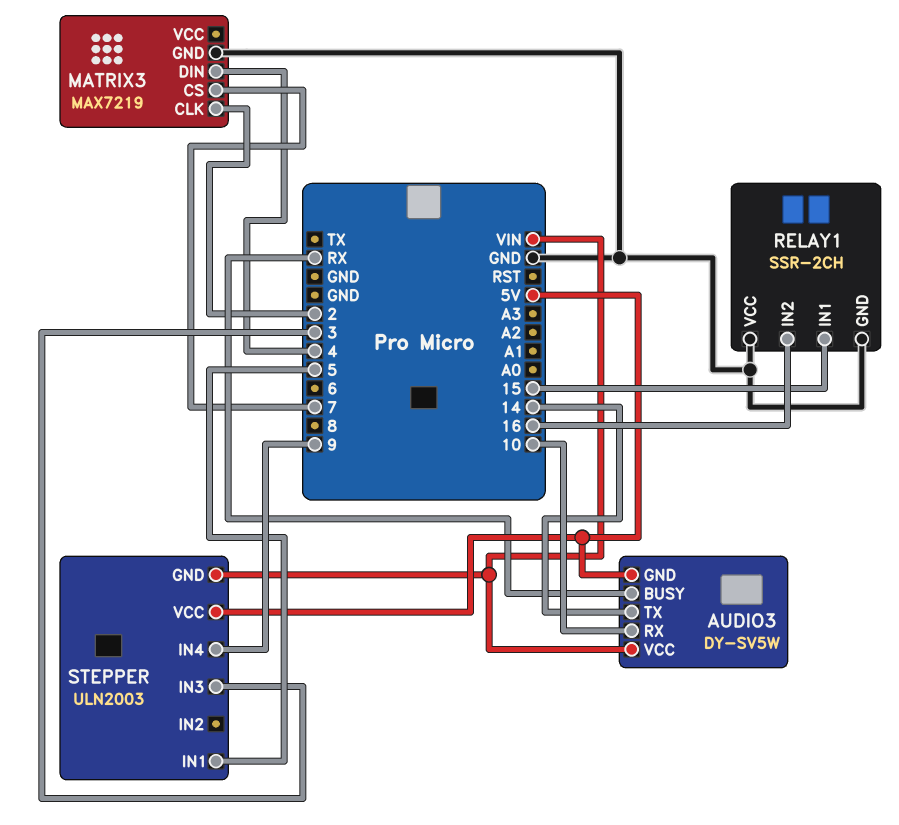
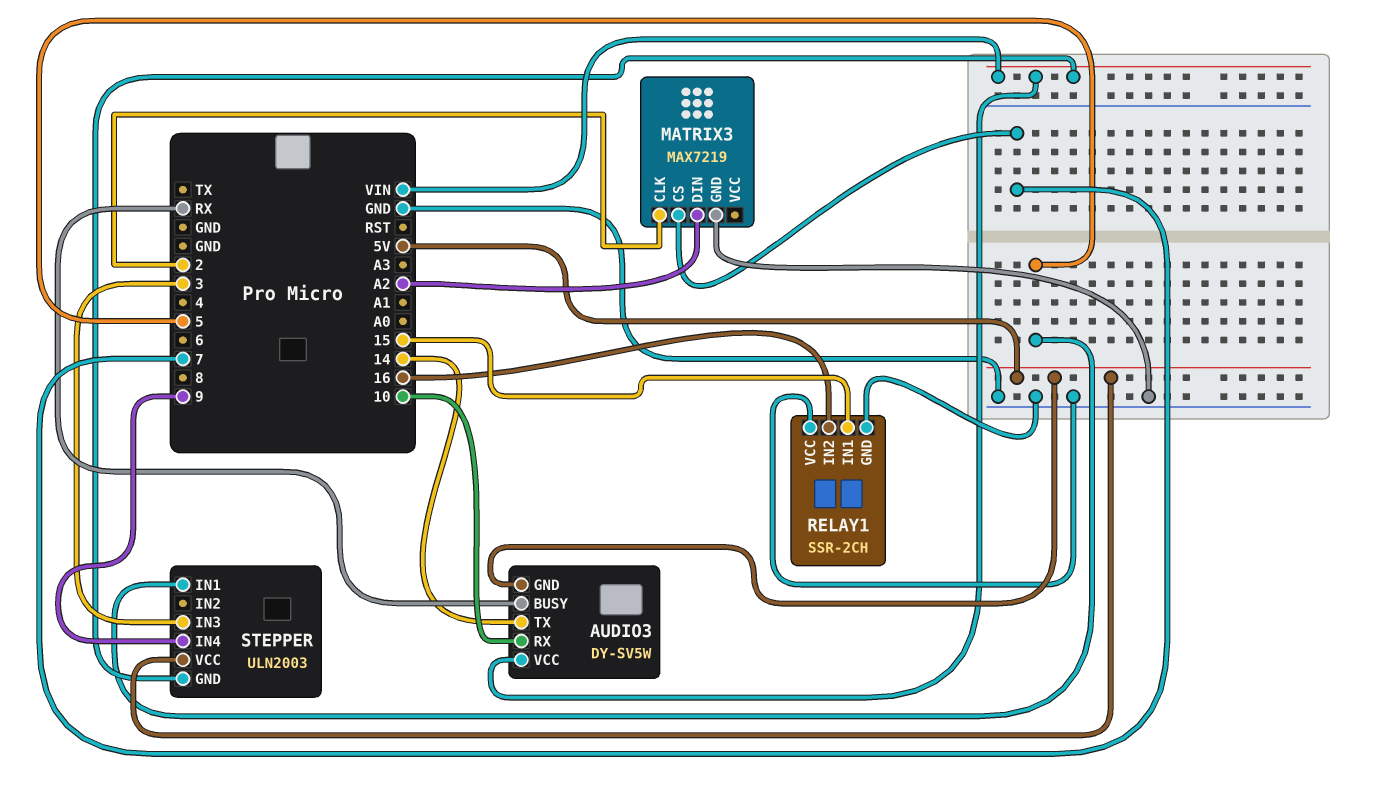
MATRIX3 pin DIN: 4 -> A2

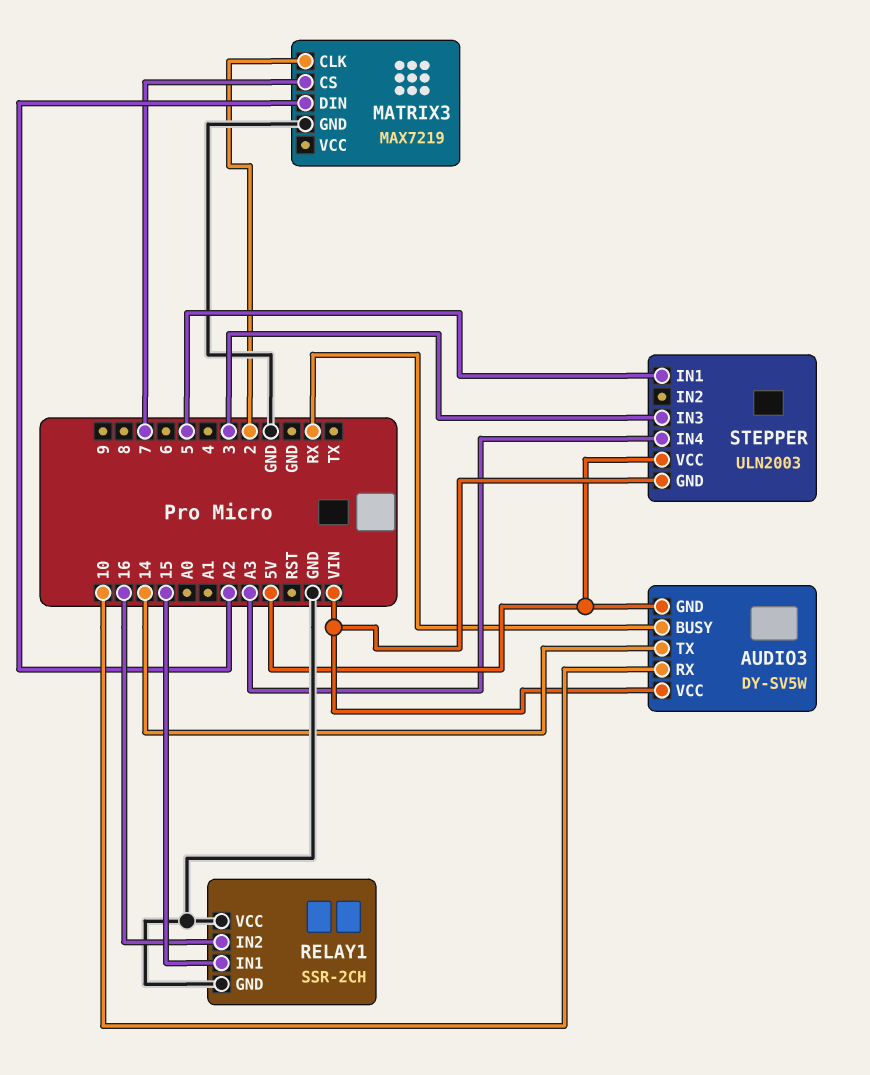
STEPPER pin IN4: 9 -> A3

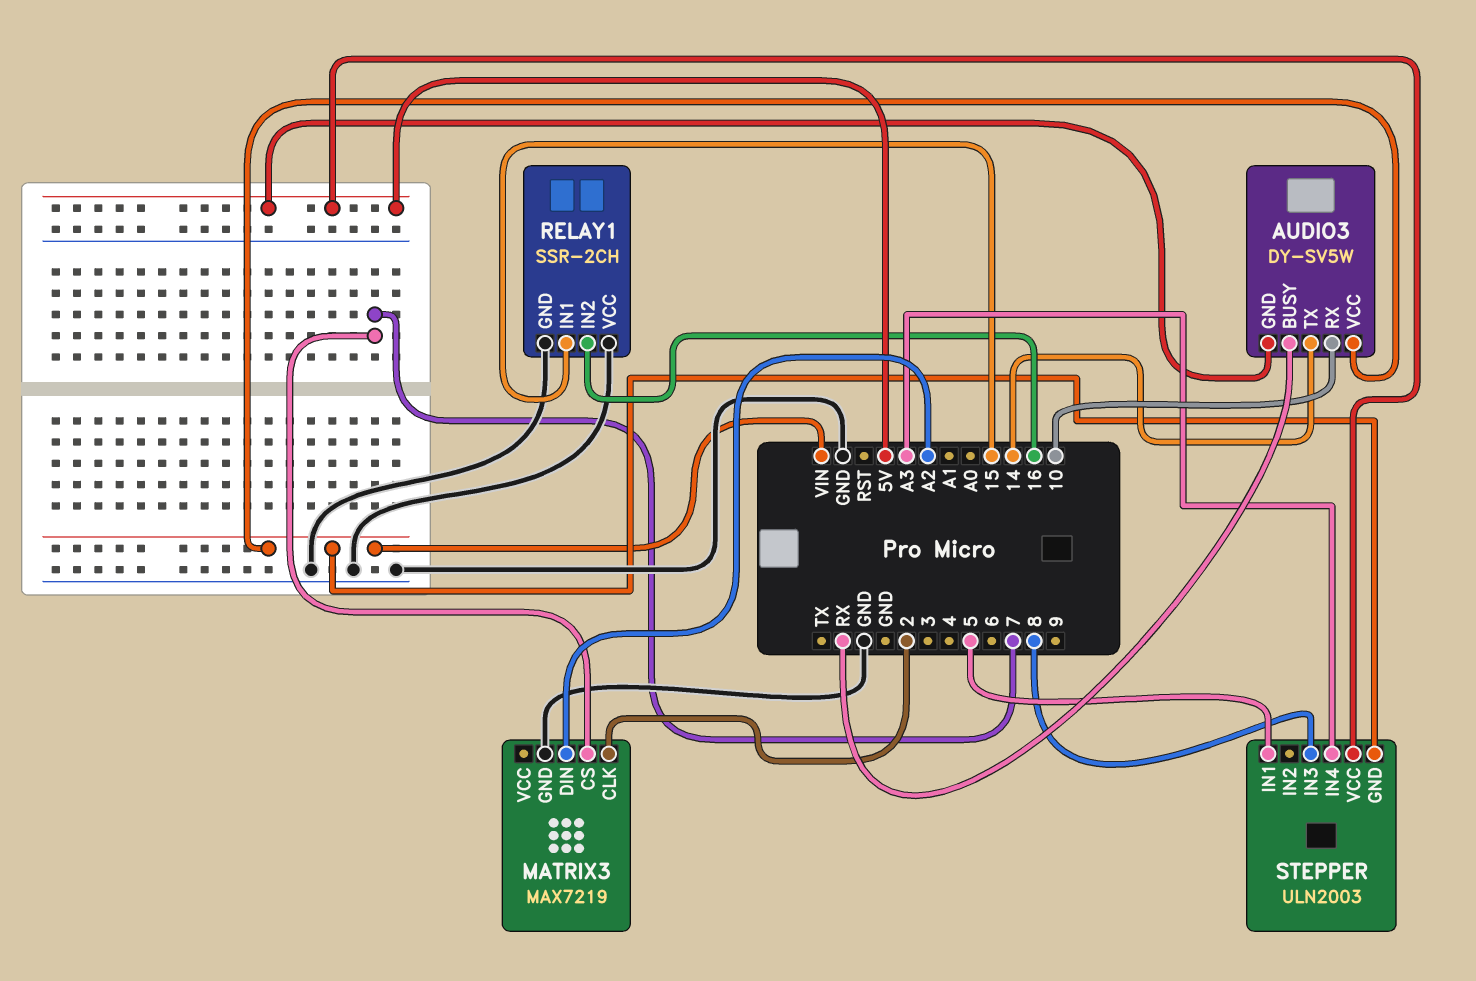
STEPPER pin IN3: 3 -> 8

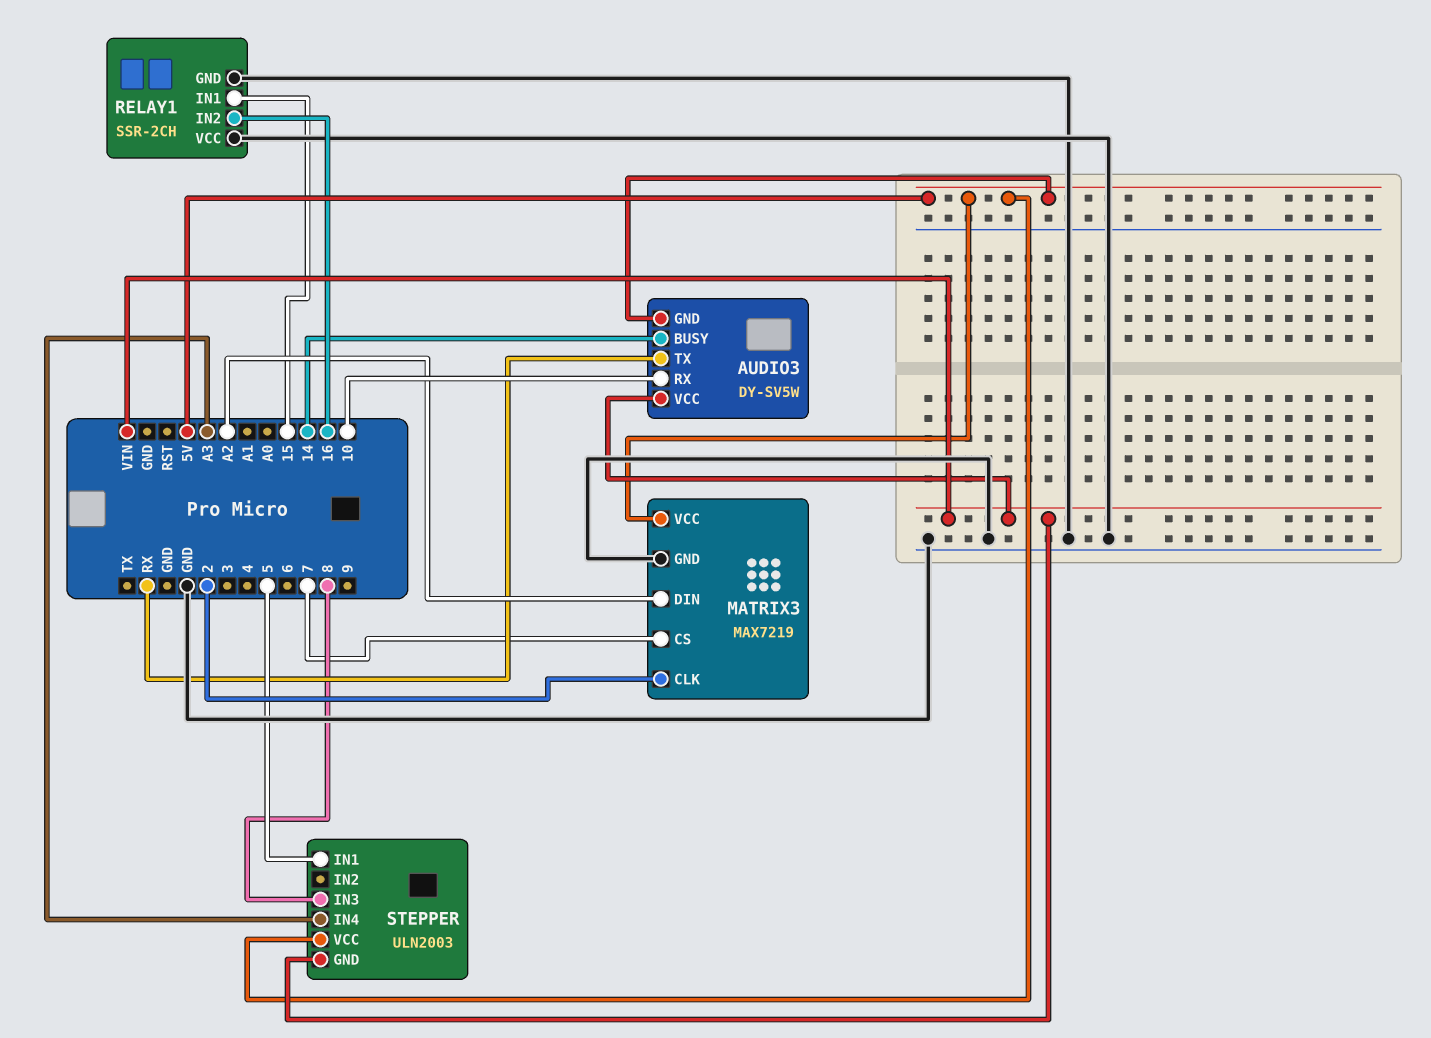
AUDIO3 pin BUSY: RX -> 14
AUDIO3 pin TX: 14 -> RX
MATRIX3 pin VCC: none -> 5V

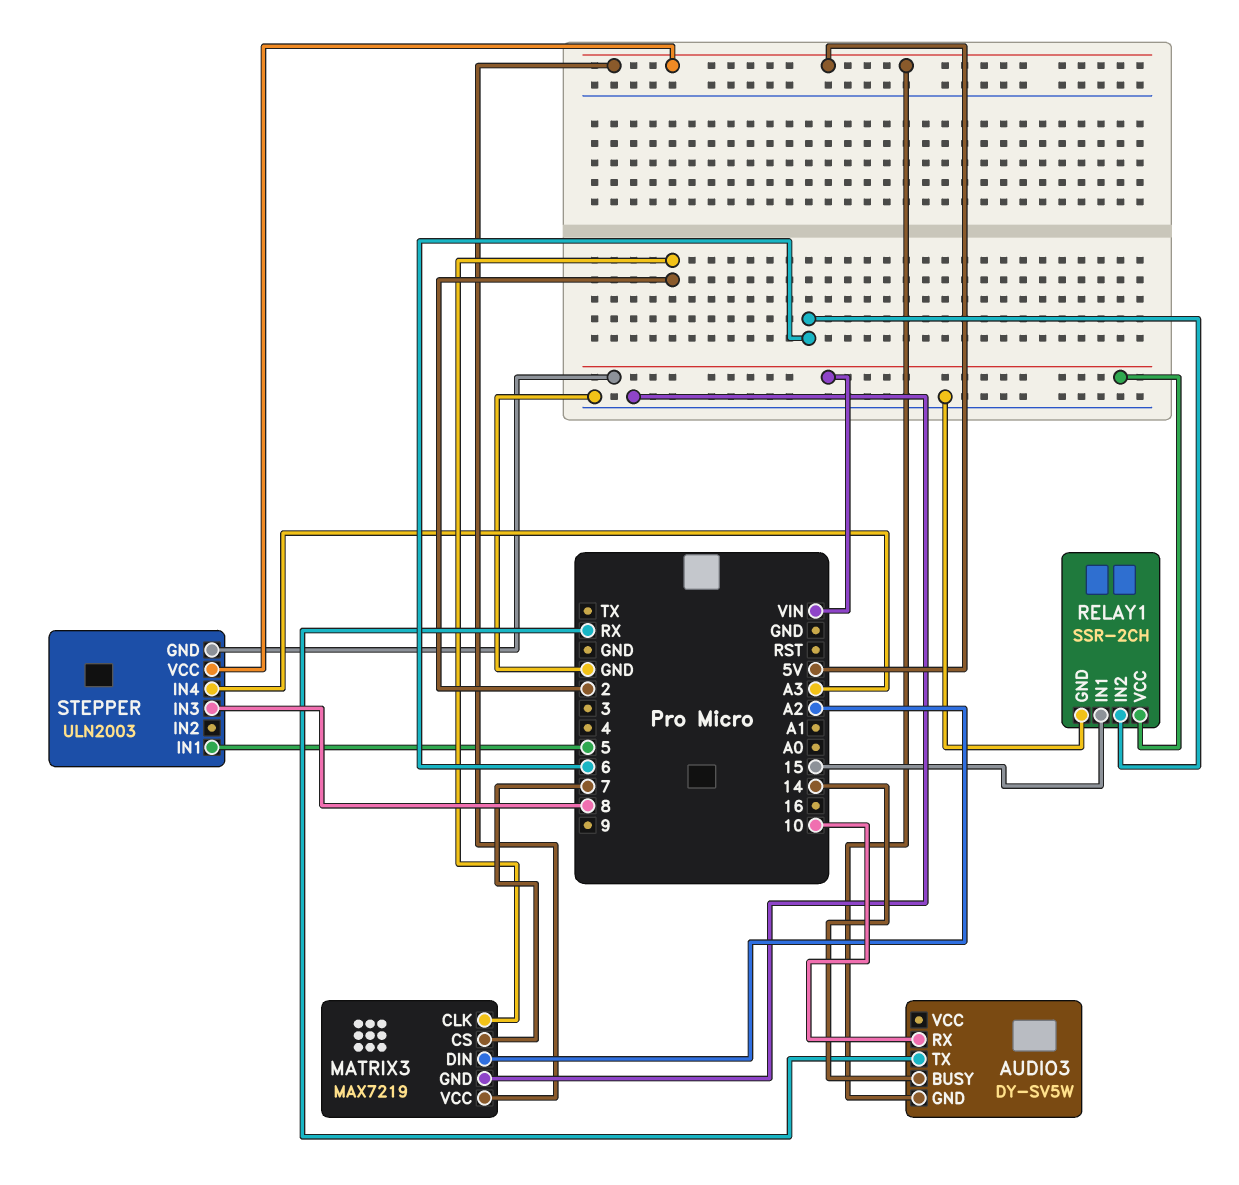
AUDIO3 pin VCC: VIN -> none
RELAY1 pin IN2: 16 -> 6
RELAY1 pin VCC: GND -> VIN

